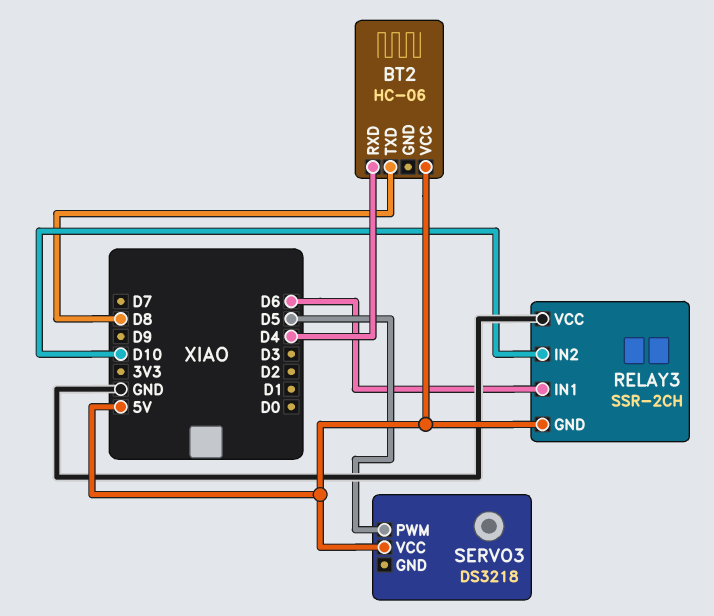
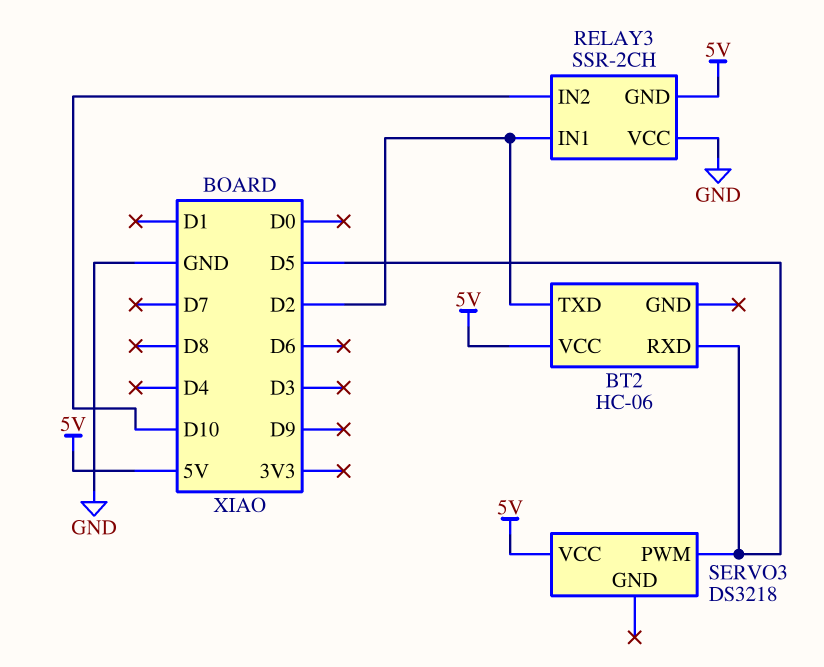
BT2 pin RXD: D4 -> D5
BT2 pin TXD: D8 -> D2
RELAY3 pin IN1: D6 -> D2

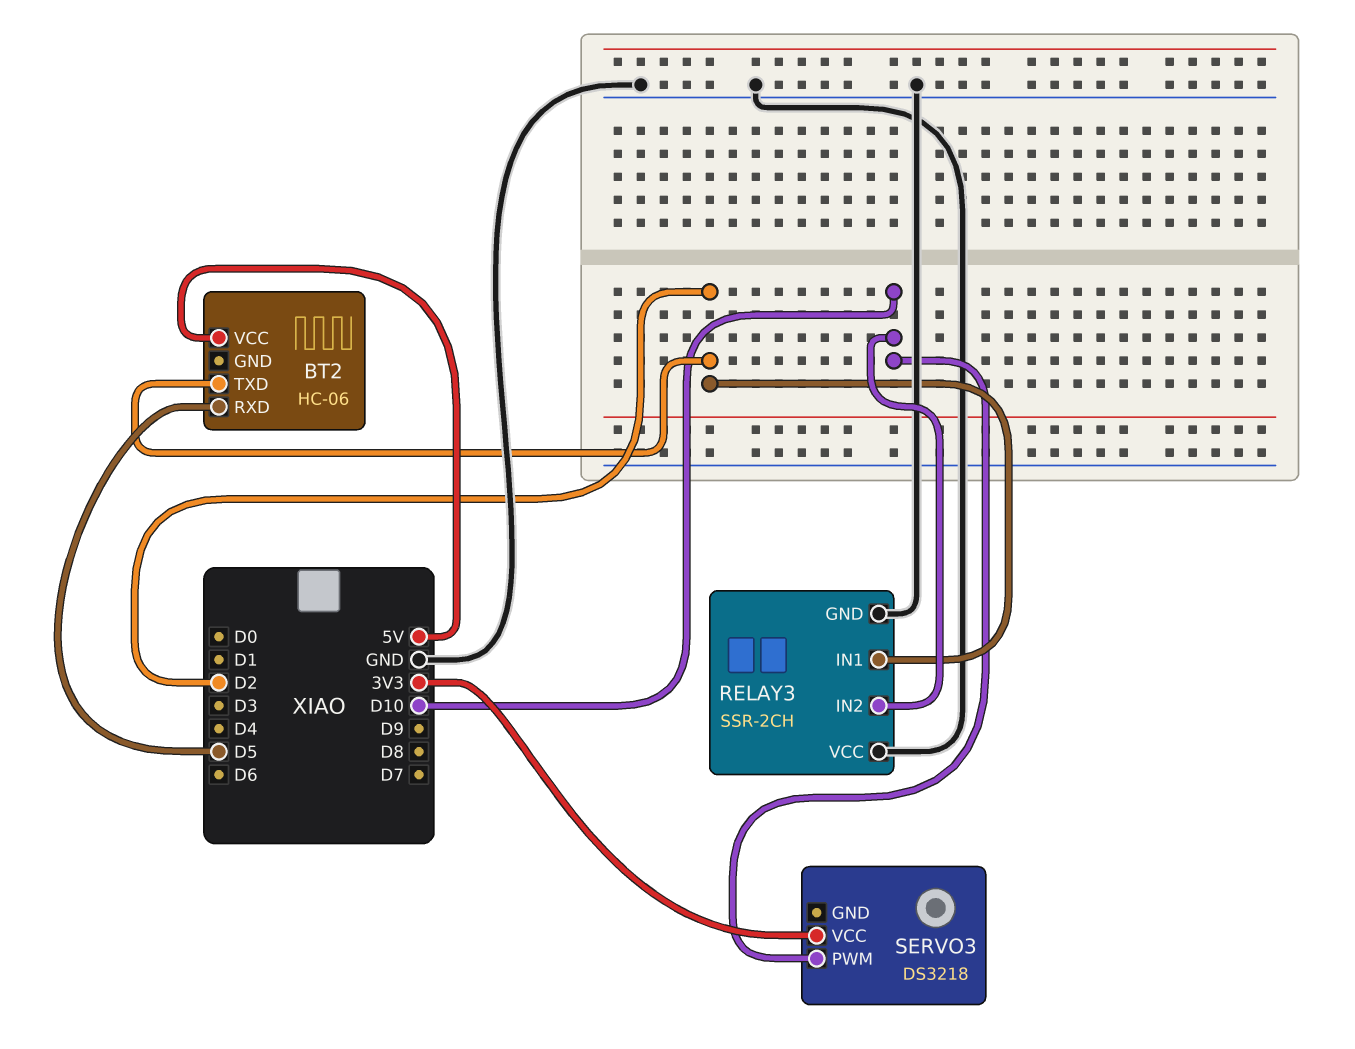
RELAY3 pin GND: 5V -> GND
SERVO3 pin PWM: D5 -> D10
SERVO3 pin VCC: 5V -> 3V3

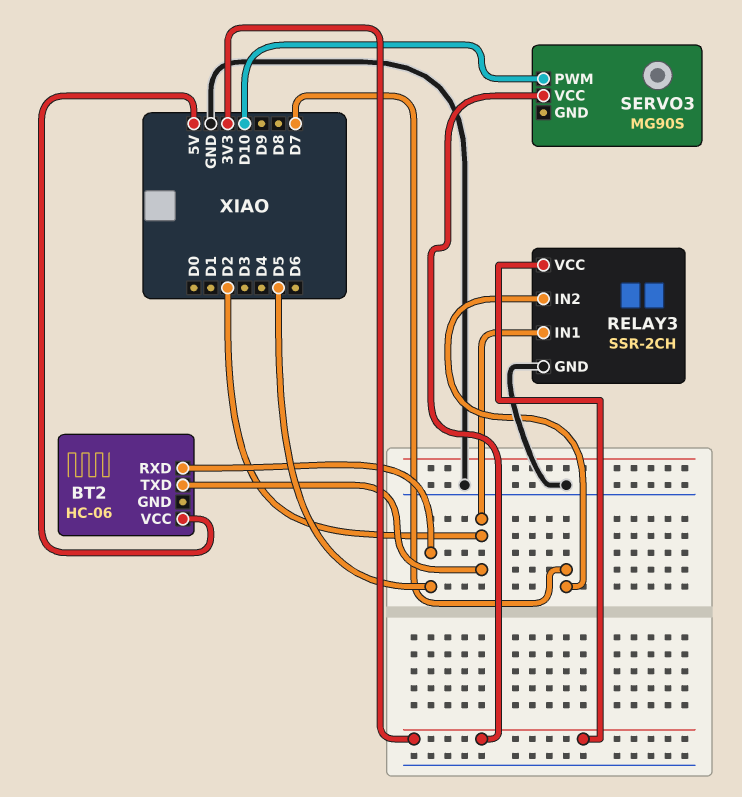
RELAY3 pin IN2: D10 -> D7
RELAY3 pin VCC: GND -> 3V3
SERVO3: DS3218 -> MG90S

